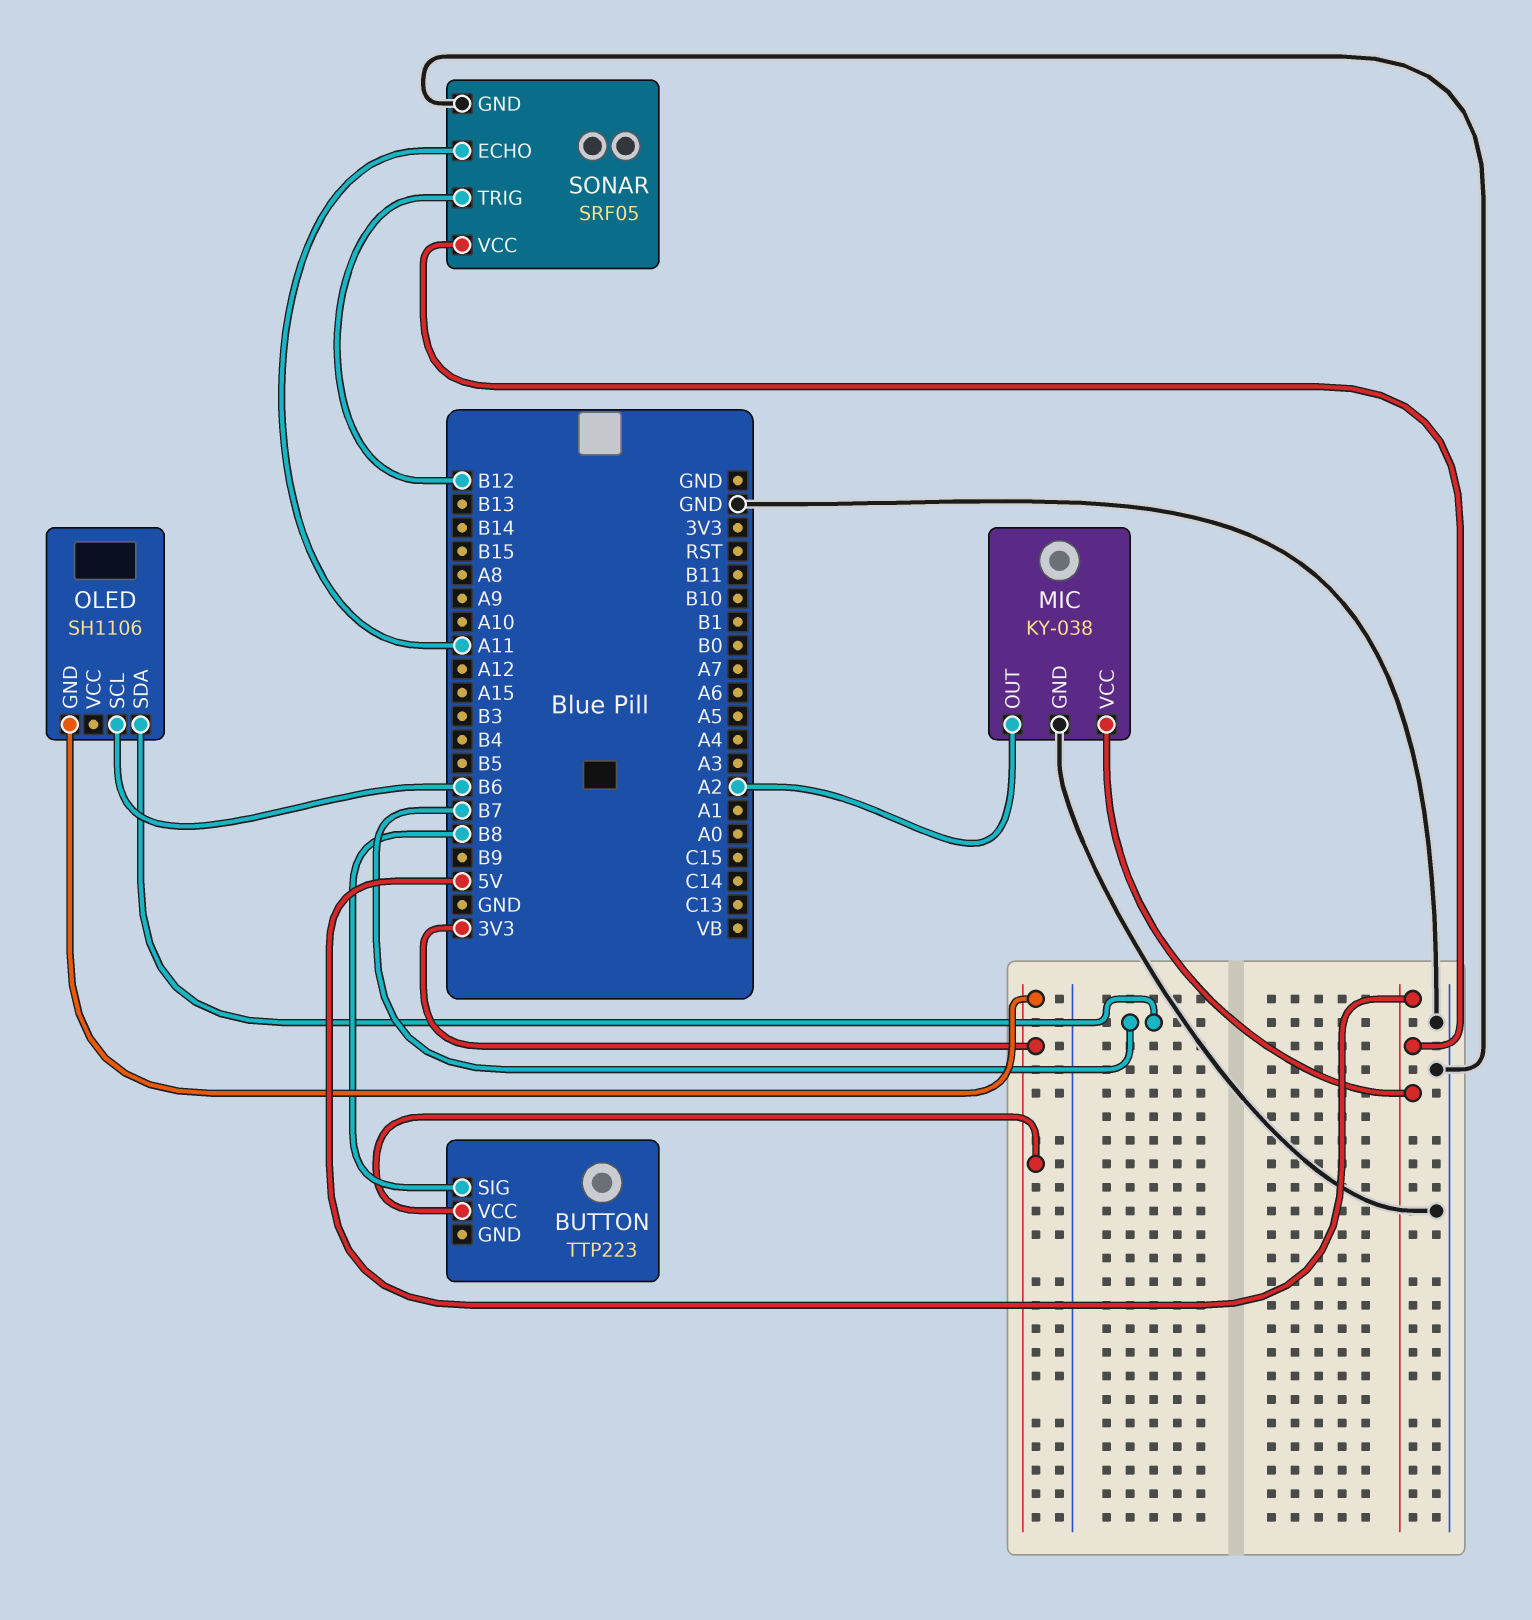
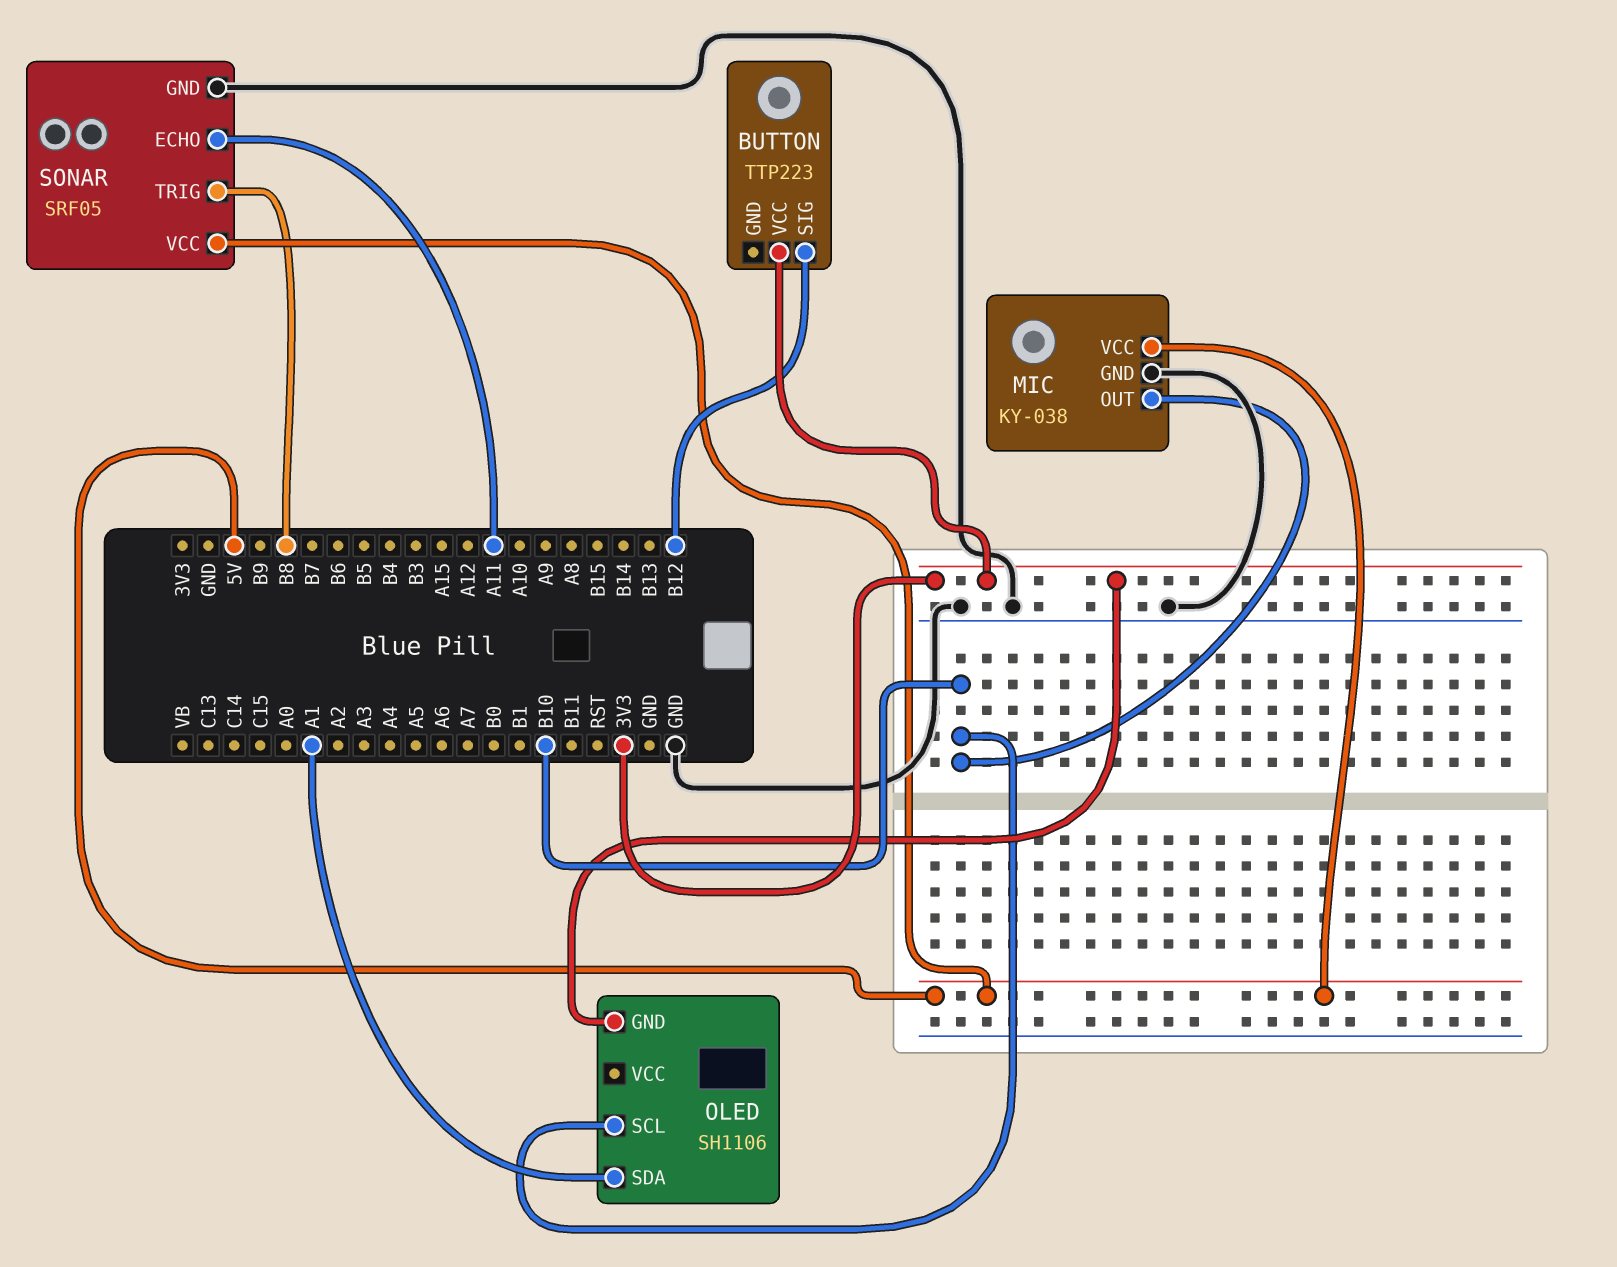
BUTTON pin SIG: B8 -> B12
MIC pin OUT: A2 -> B10
OLED pin SCL: B6 -> B10
OLED pin SDA: B7 -> A1
SONAR pin TRIG: B12 -> B8

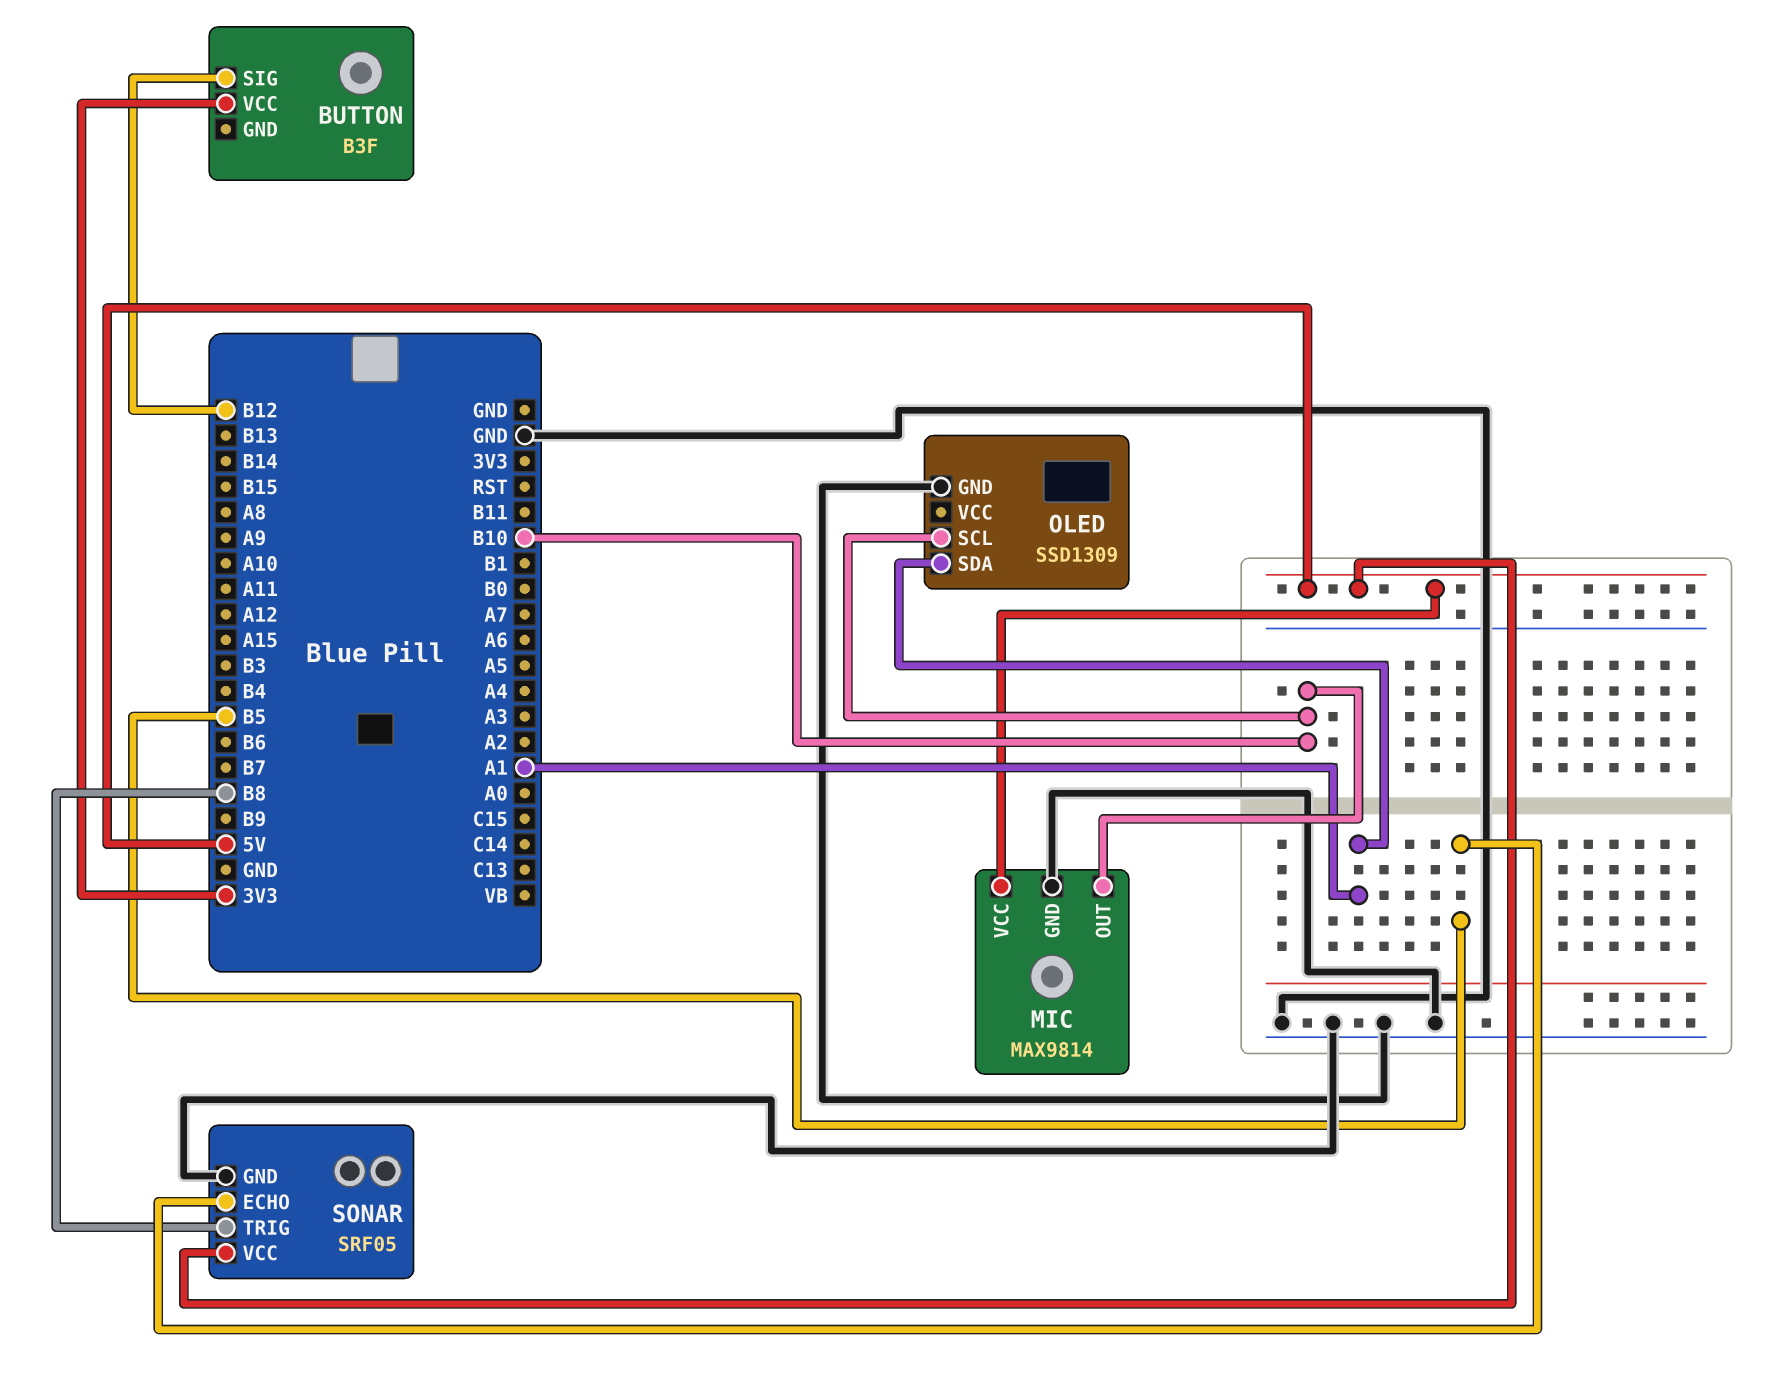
BUTTON: TTP223 -> B3F
MIC: KY-038 -> MAX9814
OLED: SH1106 -> SSD1309
OLED pin GND: 3V3 -> GND
SONAR pin ECHO: A11 -> B5

